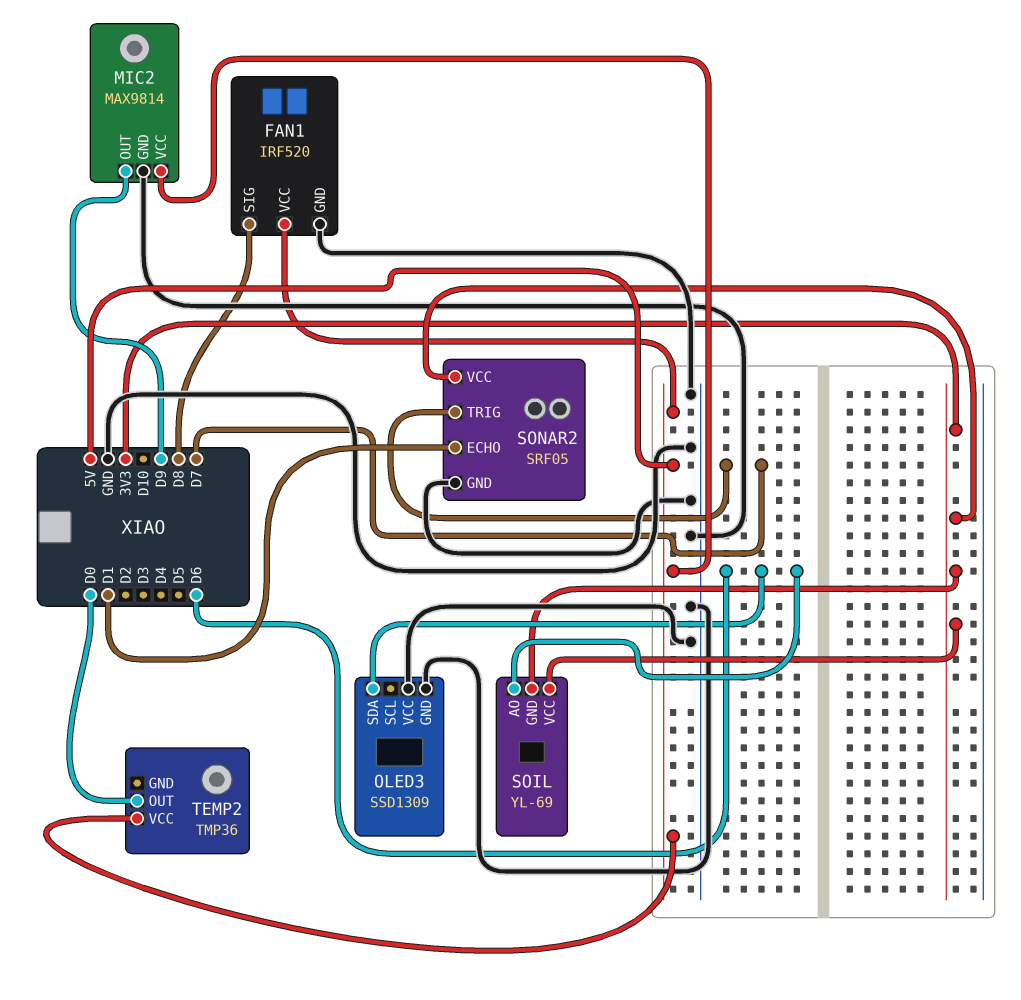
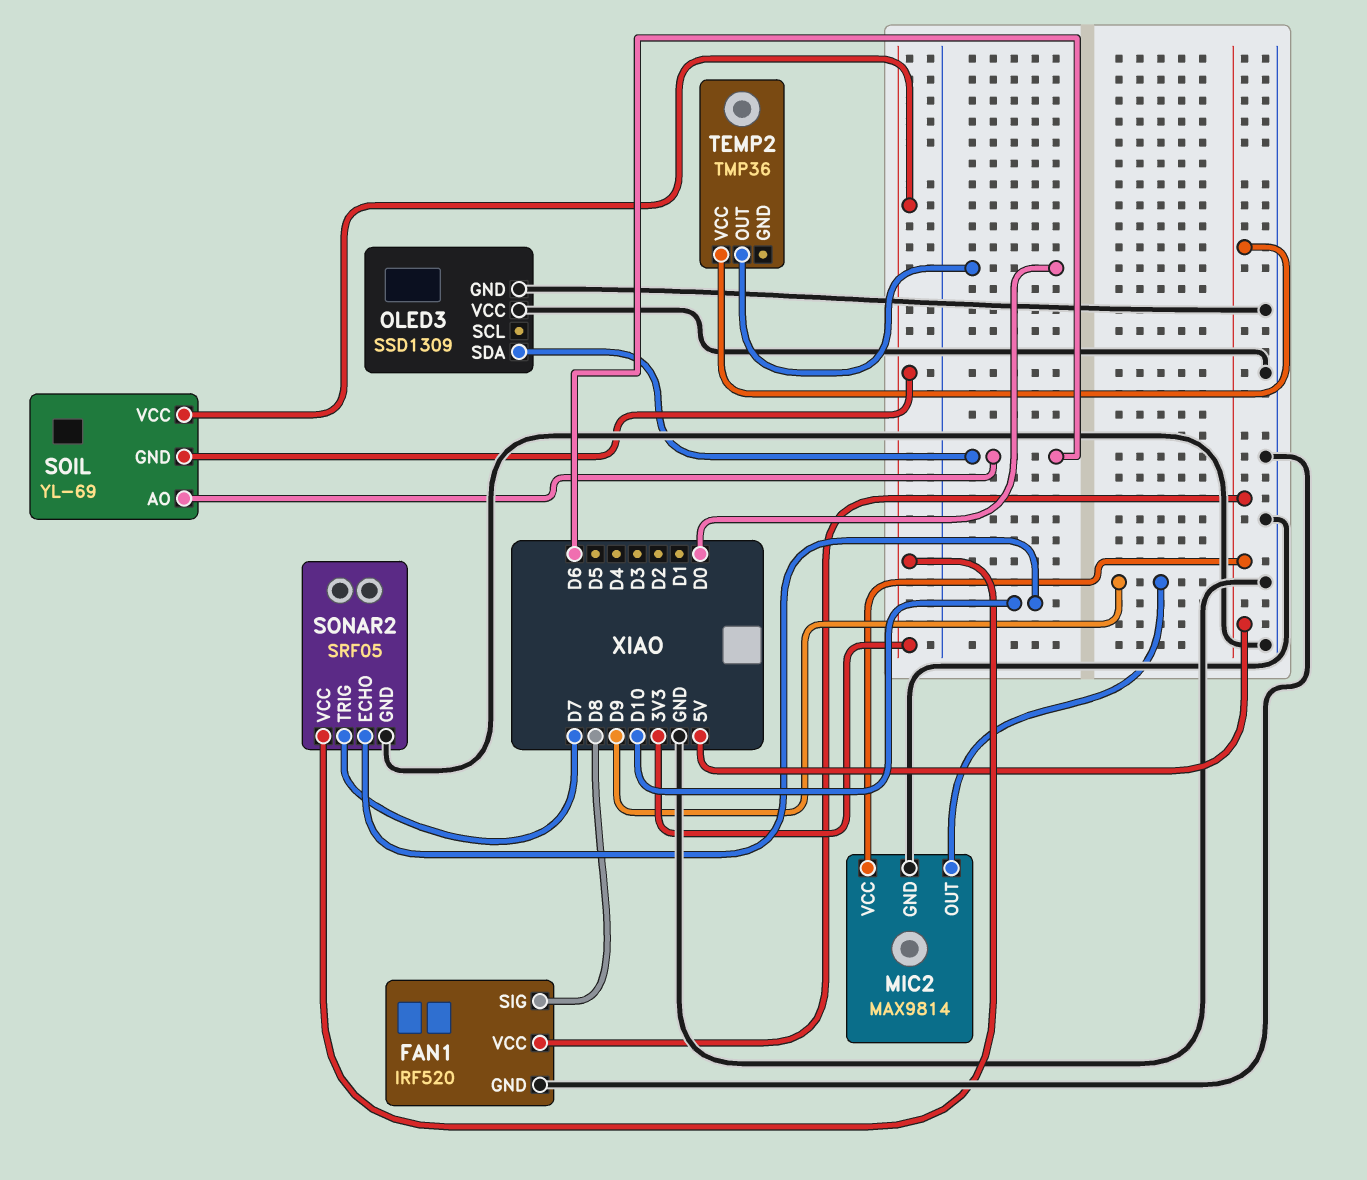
SONAR2 pin ECHO: D1 -> D10

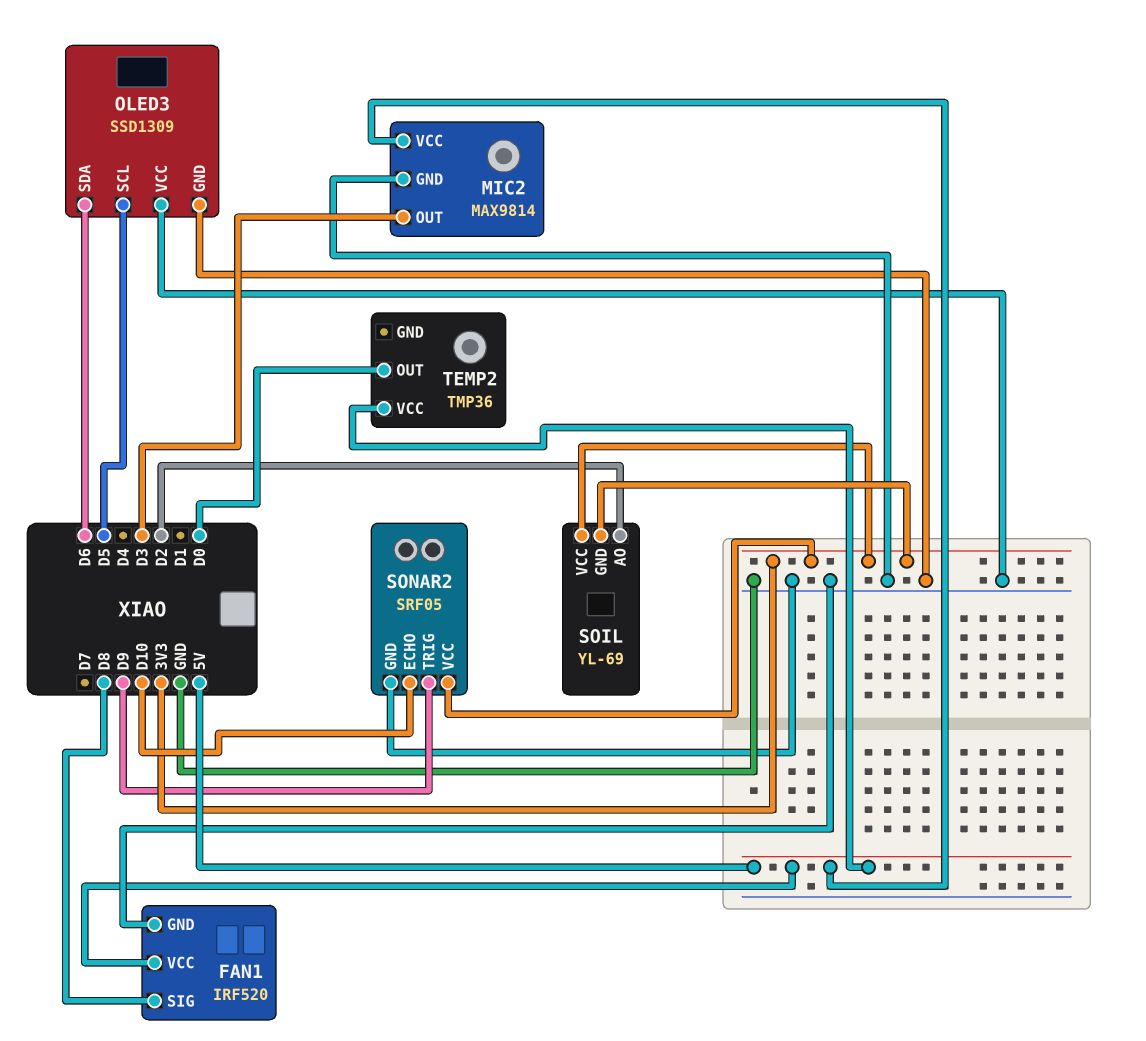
MIC2 pin OUT: D9 -> D3
OLED3 pin SCL: none -> D5
SOIL pin AO: D6 -> D2
SONAR2 pin TRIG: D7 -> D9

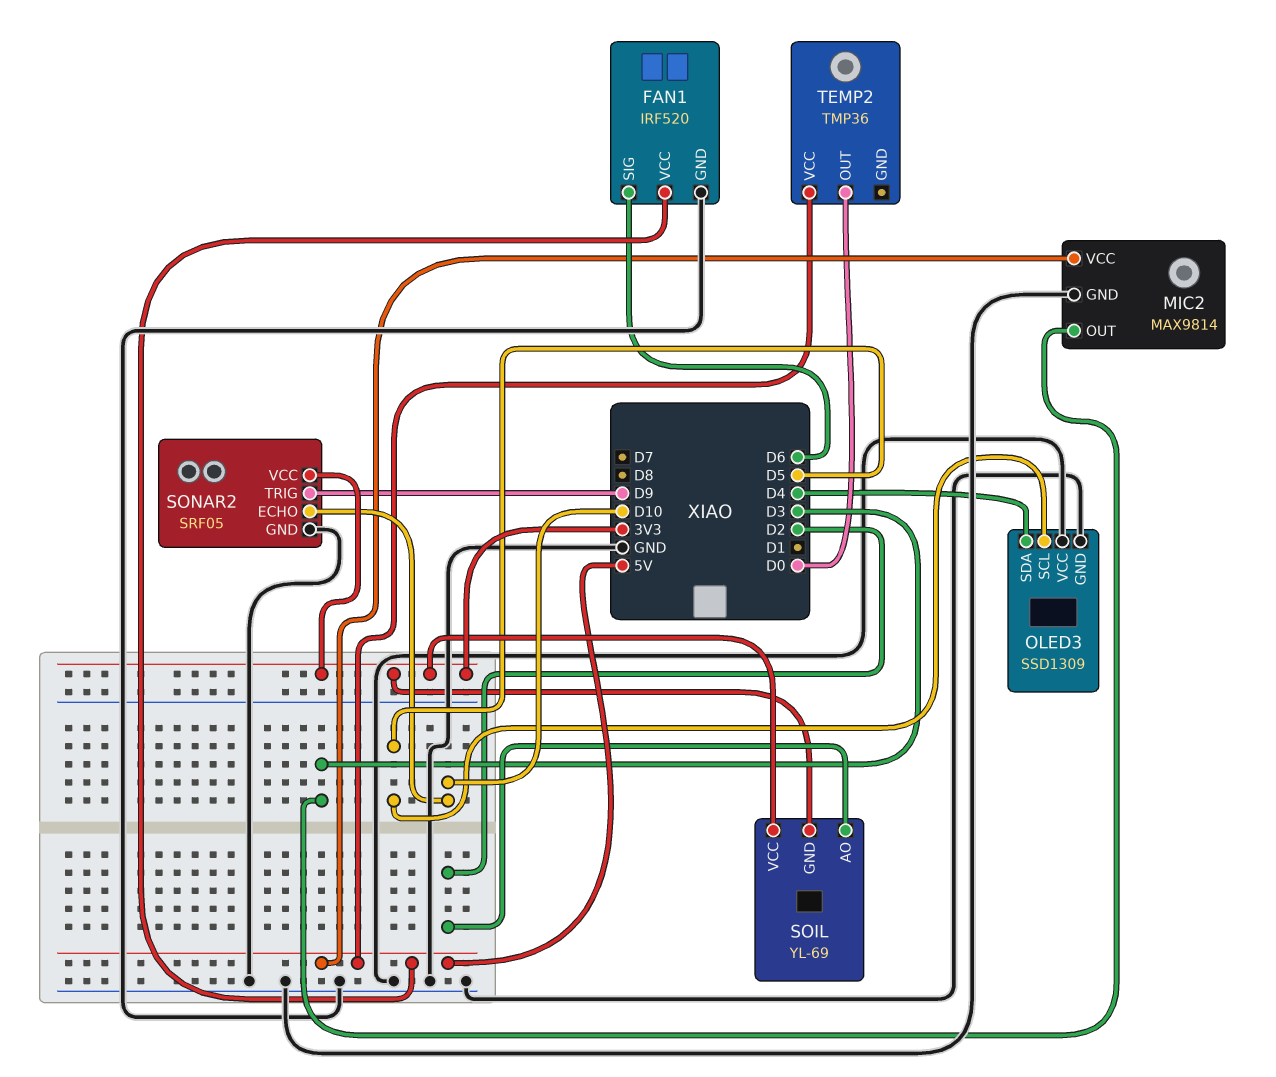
FAN1 pin SIG: D8 -> D6
OLED3 pin SDA: D6 -> D4

